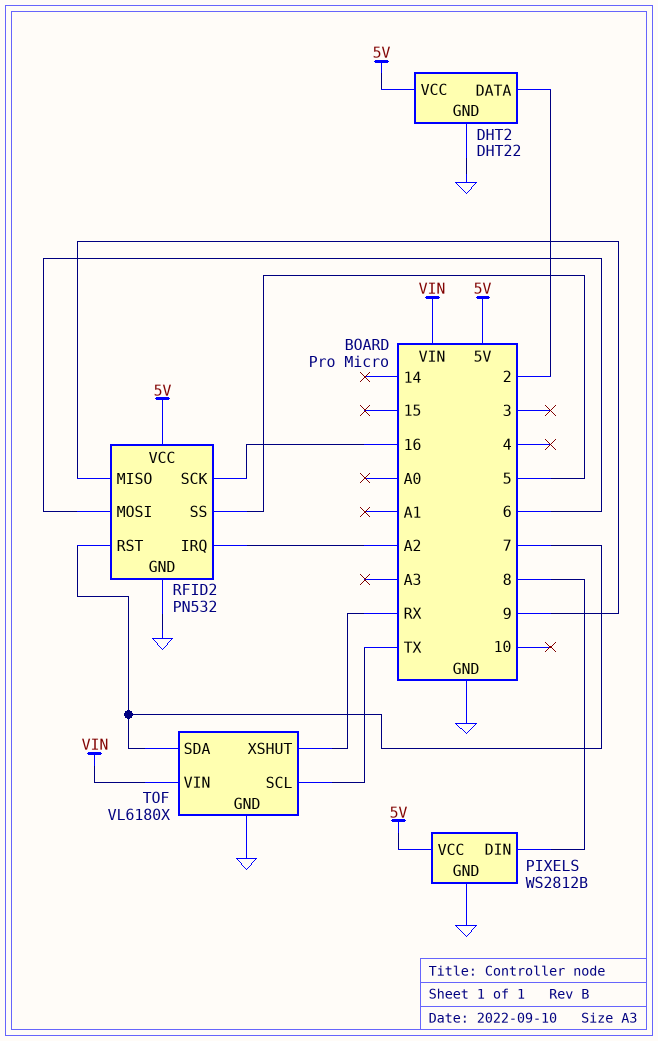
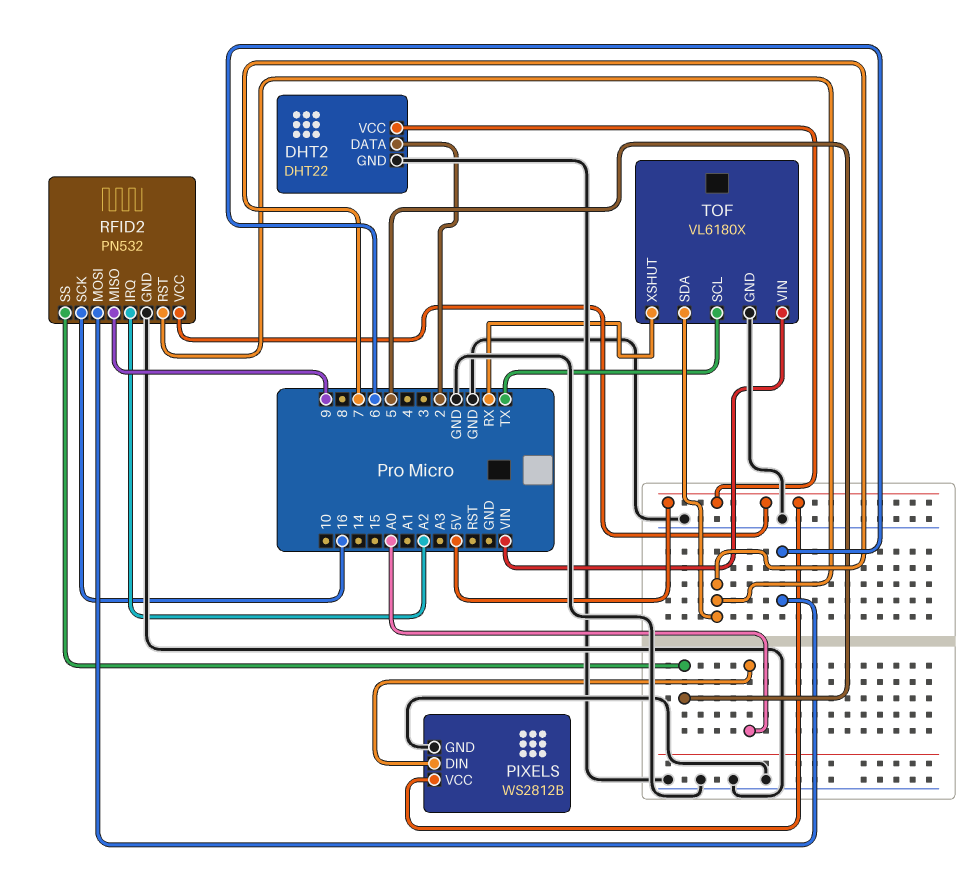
PIXELS pin DIN: 8 -> A0

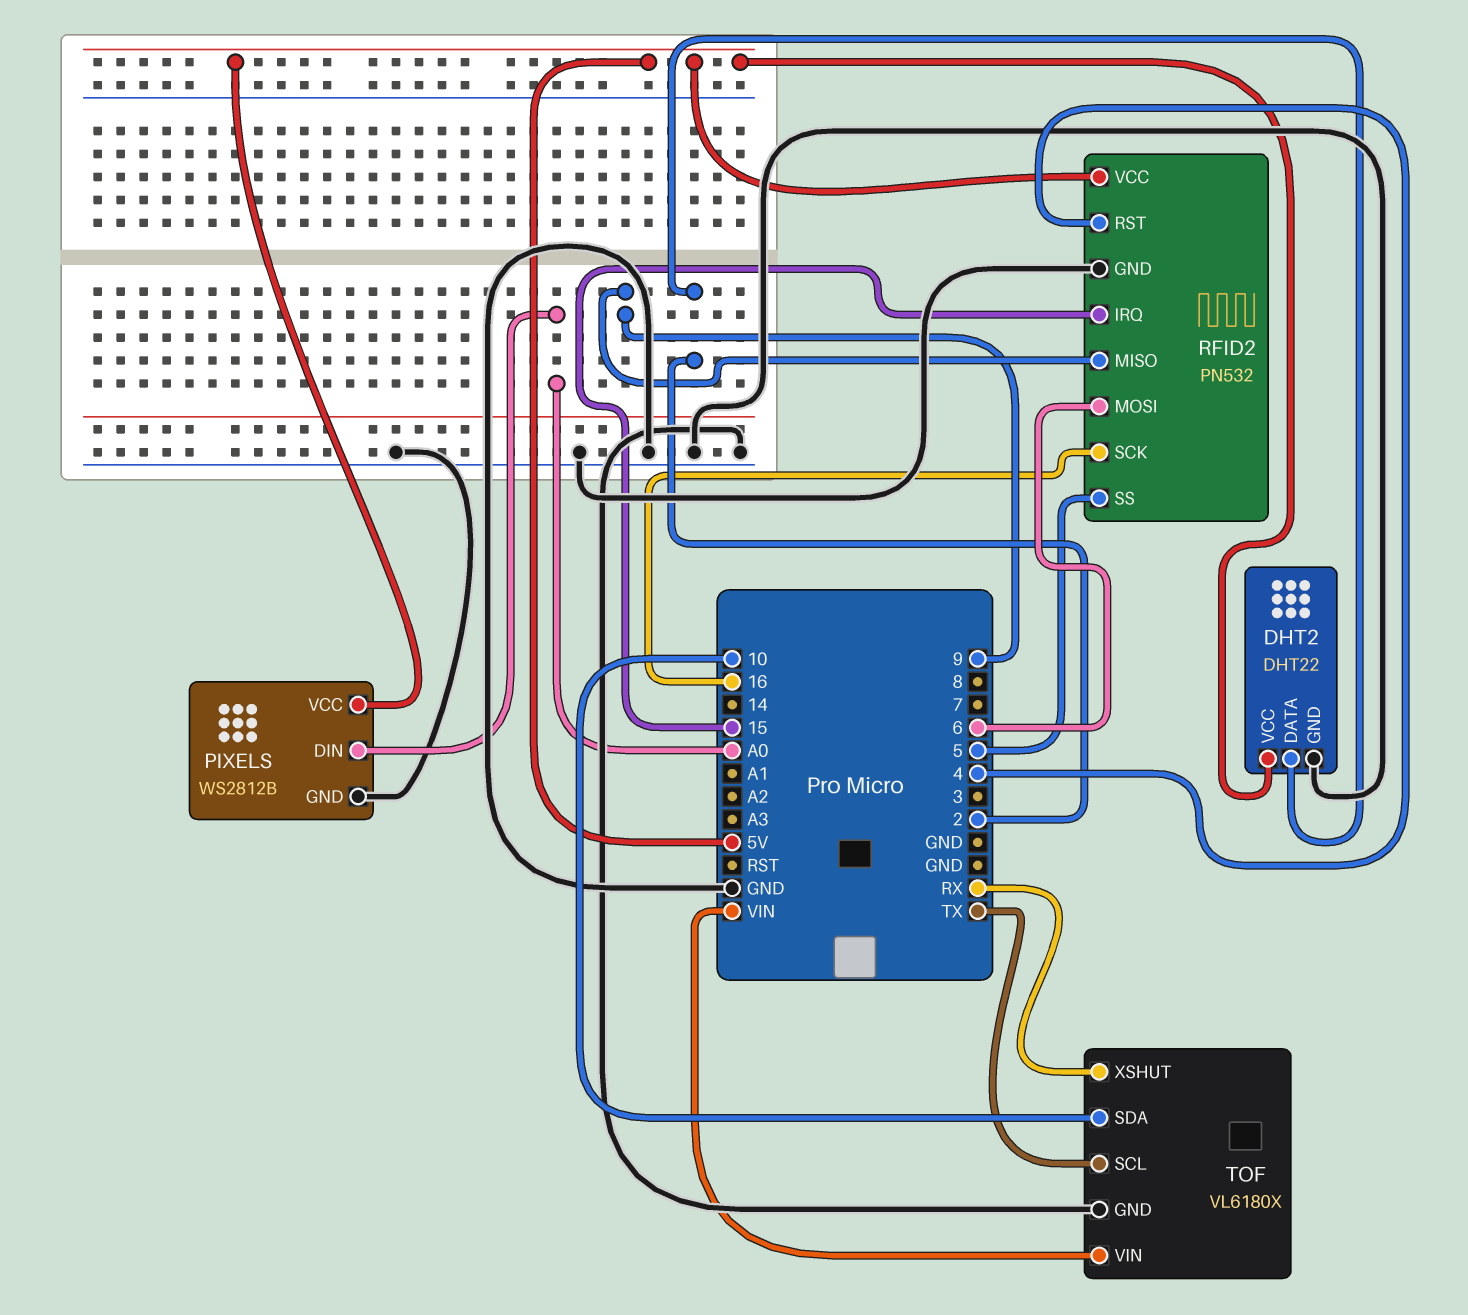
RFID2 pin IRQ: A2 -> 15
RFID2 pin RST: 7 -> 4
TOF pin SDA: 7 -> 10

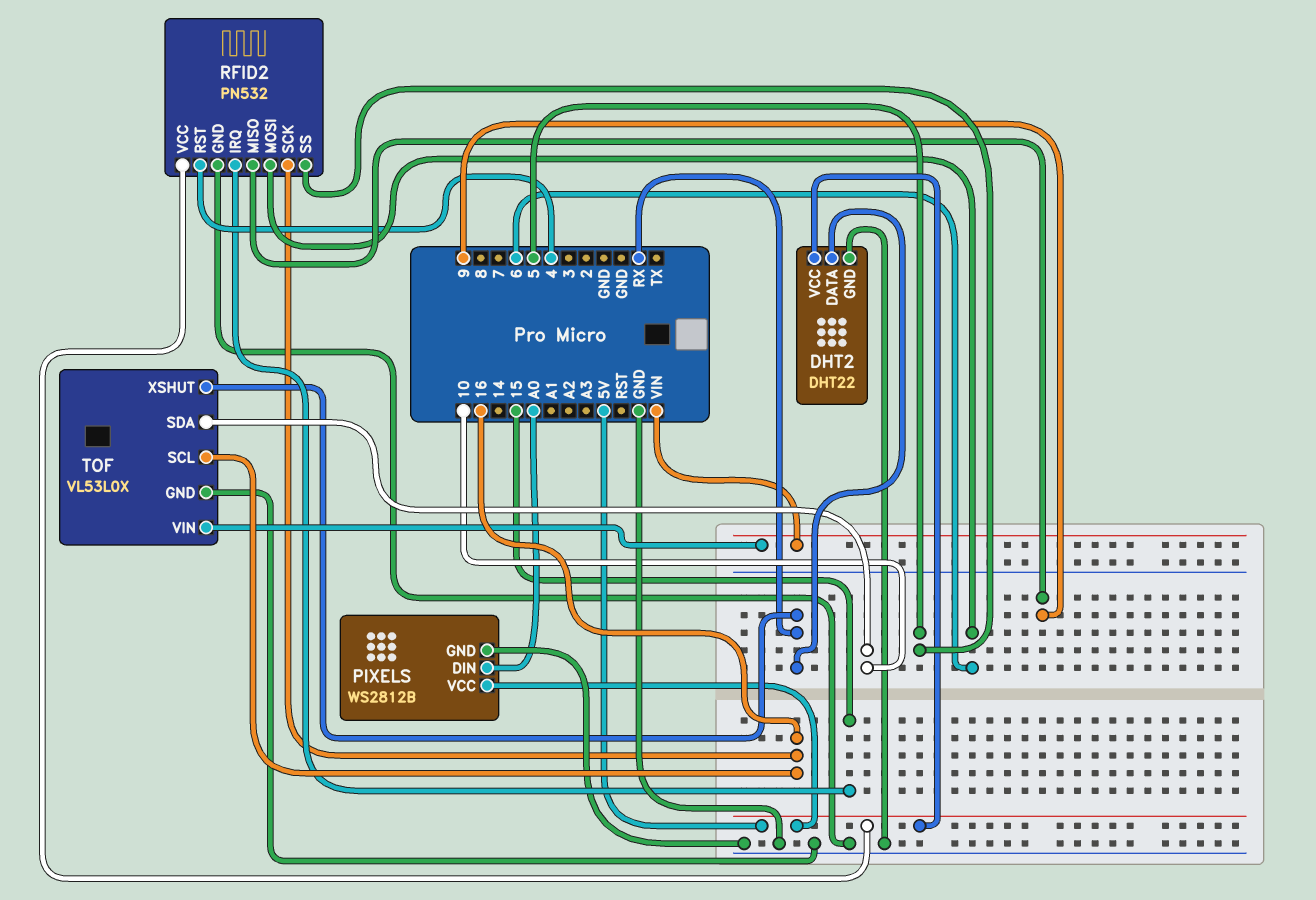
DHT2 pin DATA: 2 -> RX
TOF: VL6180X -> VL53L0X
TOF pin SCL: TX -> 16

